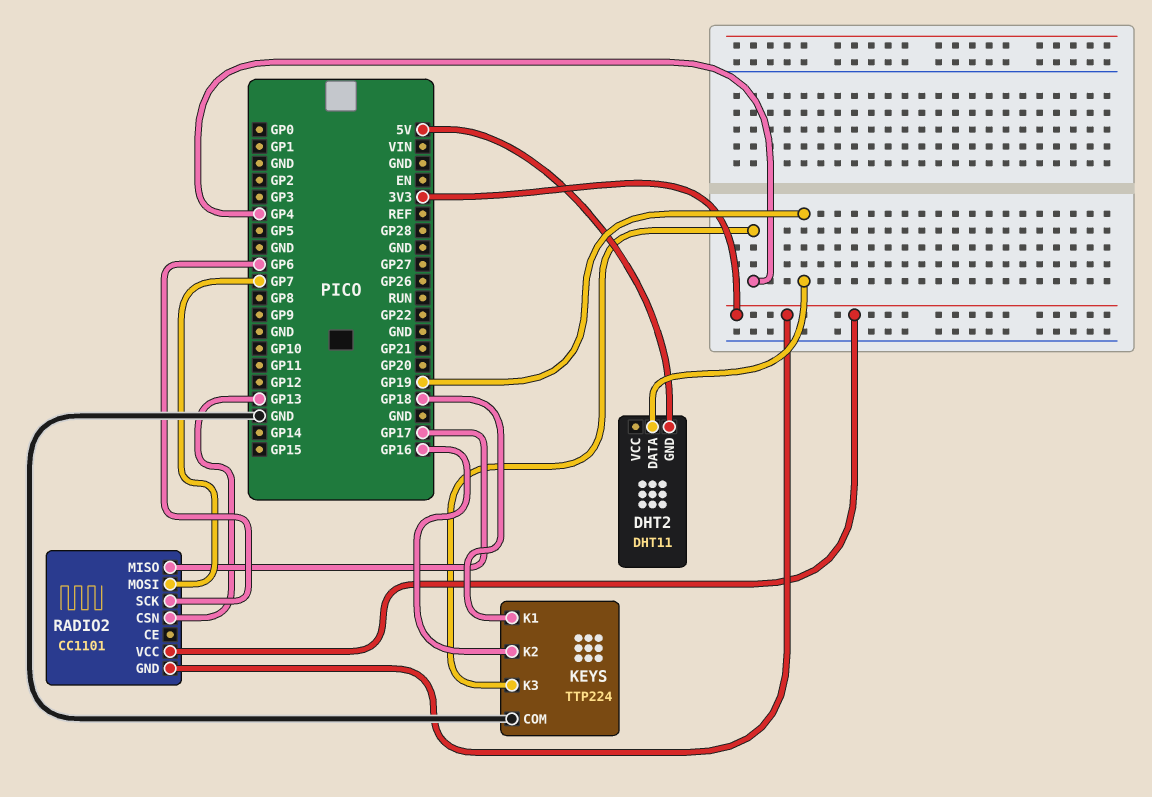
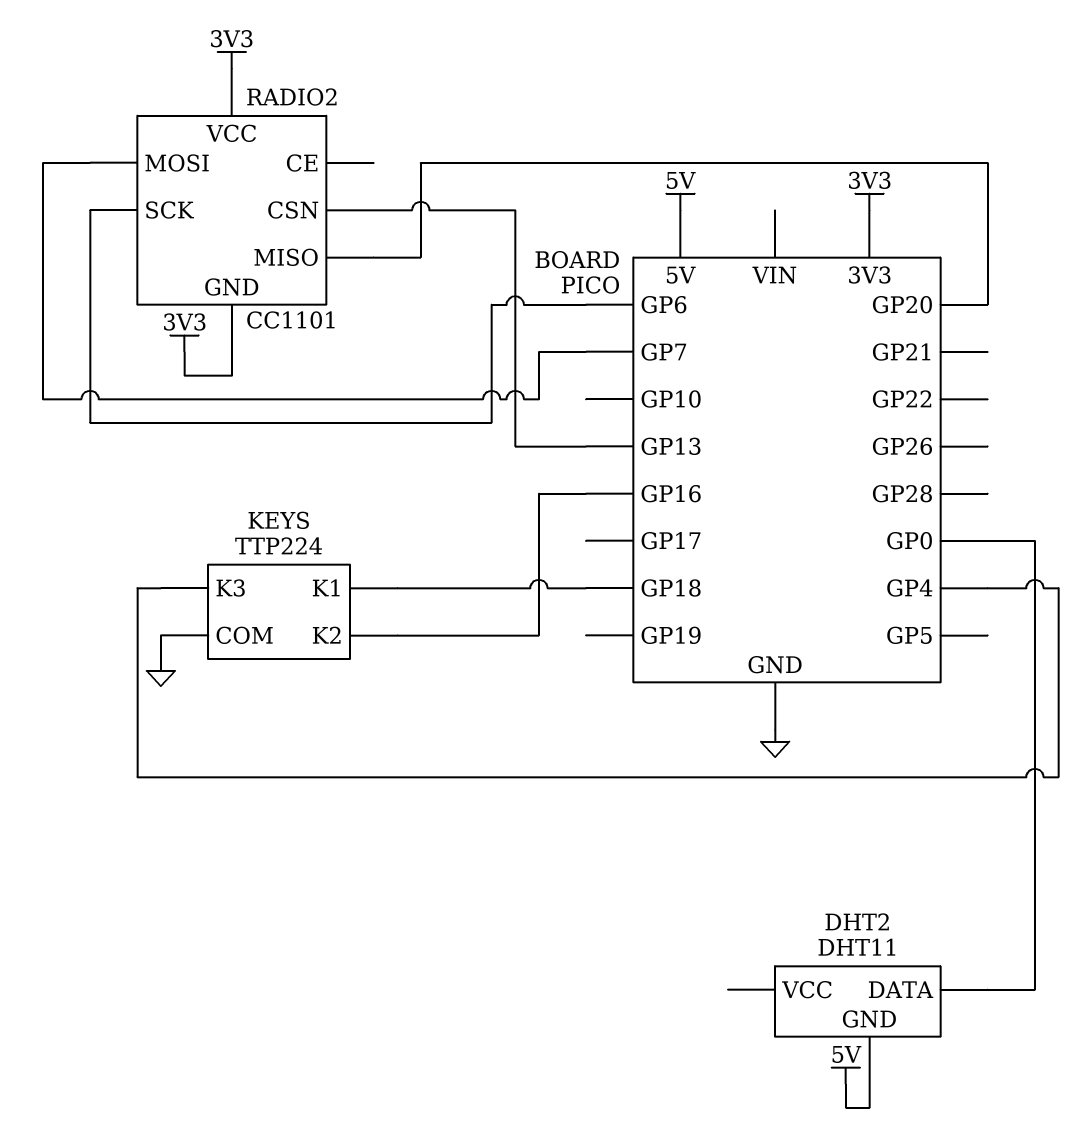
DHT2 pin DATA: GP19 -> GP0
RADIO2 pin MISO: GP17 -> GP20

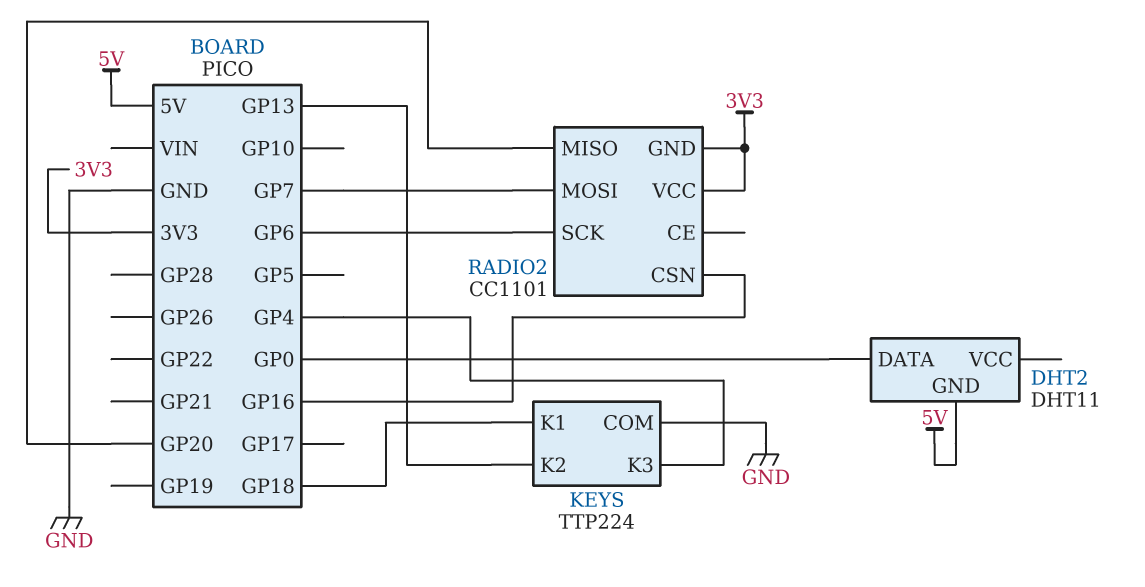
KEYS pin K2: GP16 -> GP13
RADIO2 pin CSN: GP13 -> GP16

